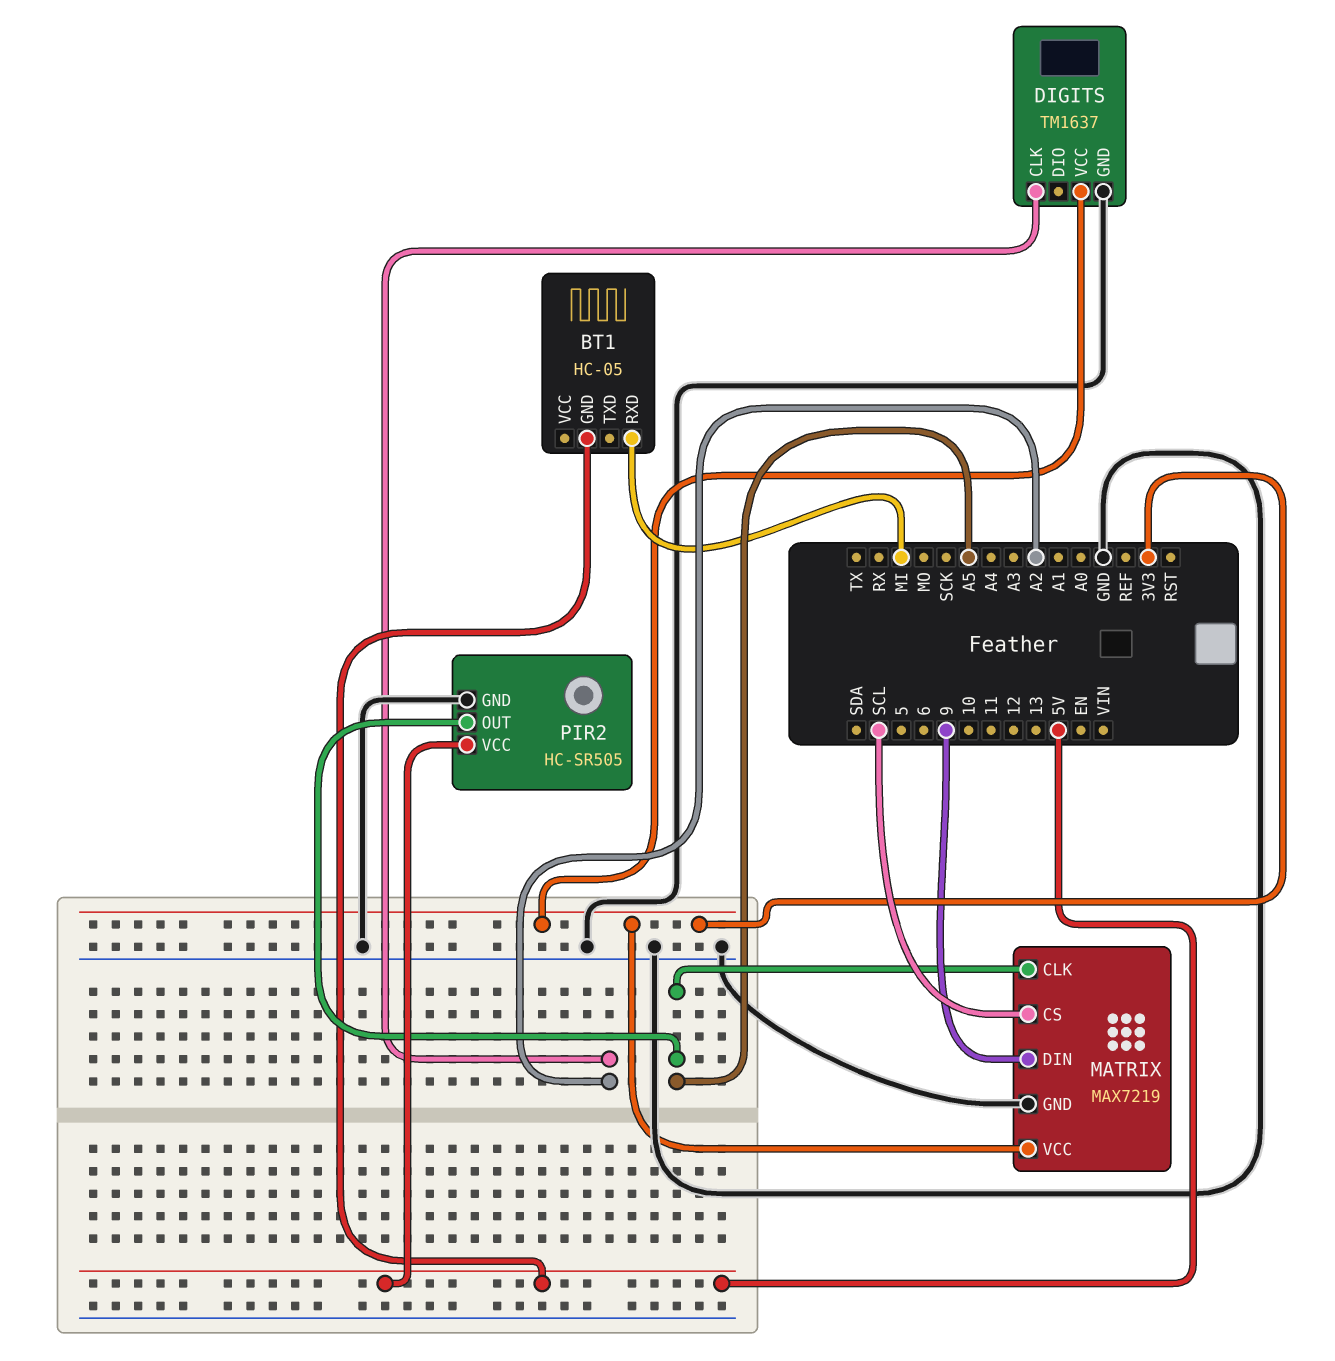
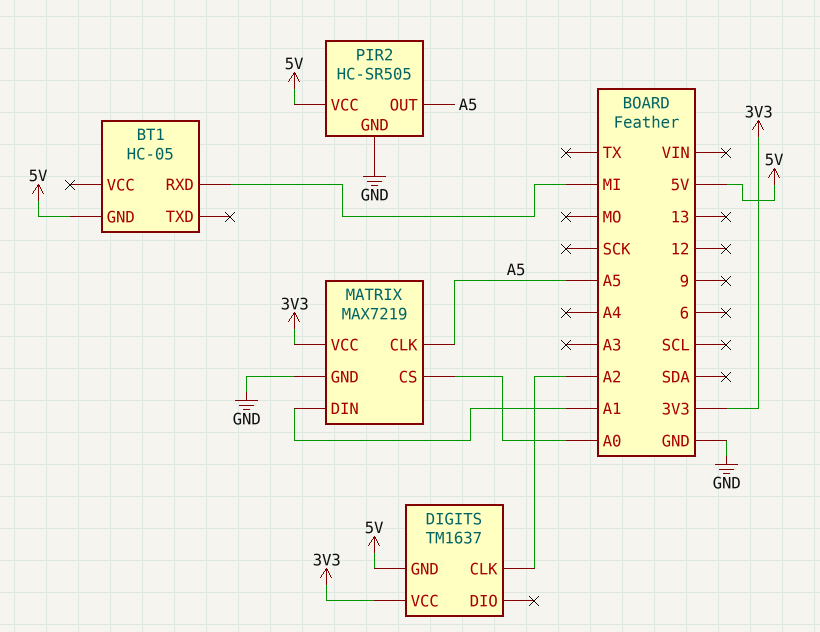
DIGITS pin GND: GND -> 5V
MATRIX pin CS: SCL -> A0
MATRIX pin DIN: 9 -> A1

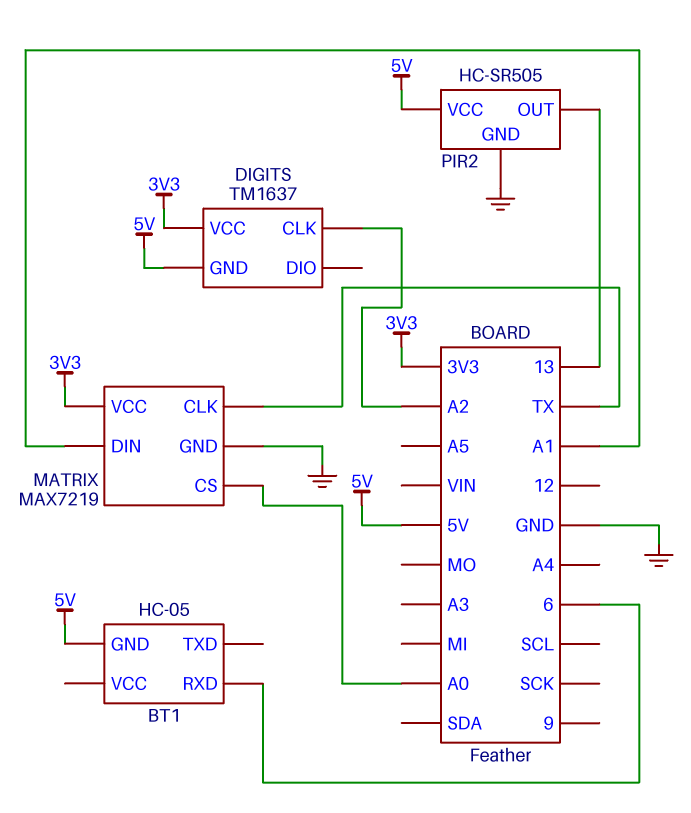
BT1 pin RXD: MI -> 6
MATRIX pin CLK: A5 -> TX
PIR2 pin OUT: A5 -> 13

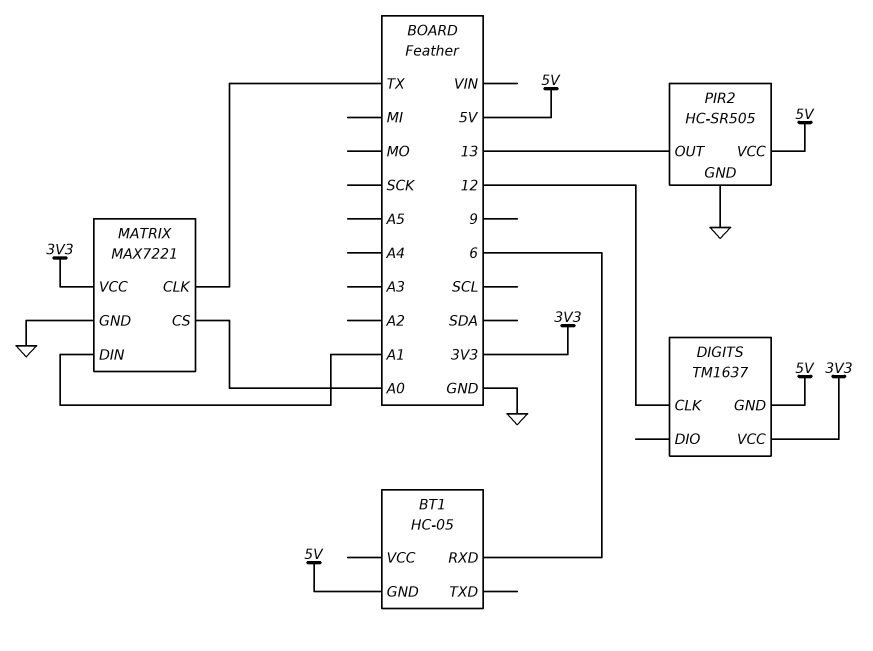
DIGITS pin CLK: A2 -> 12
MATRIX: MAX7219 -> MAX7221

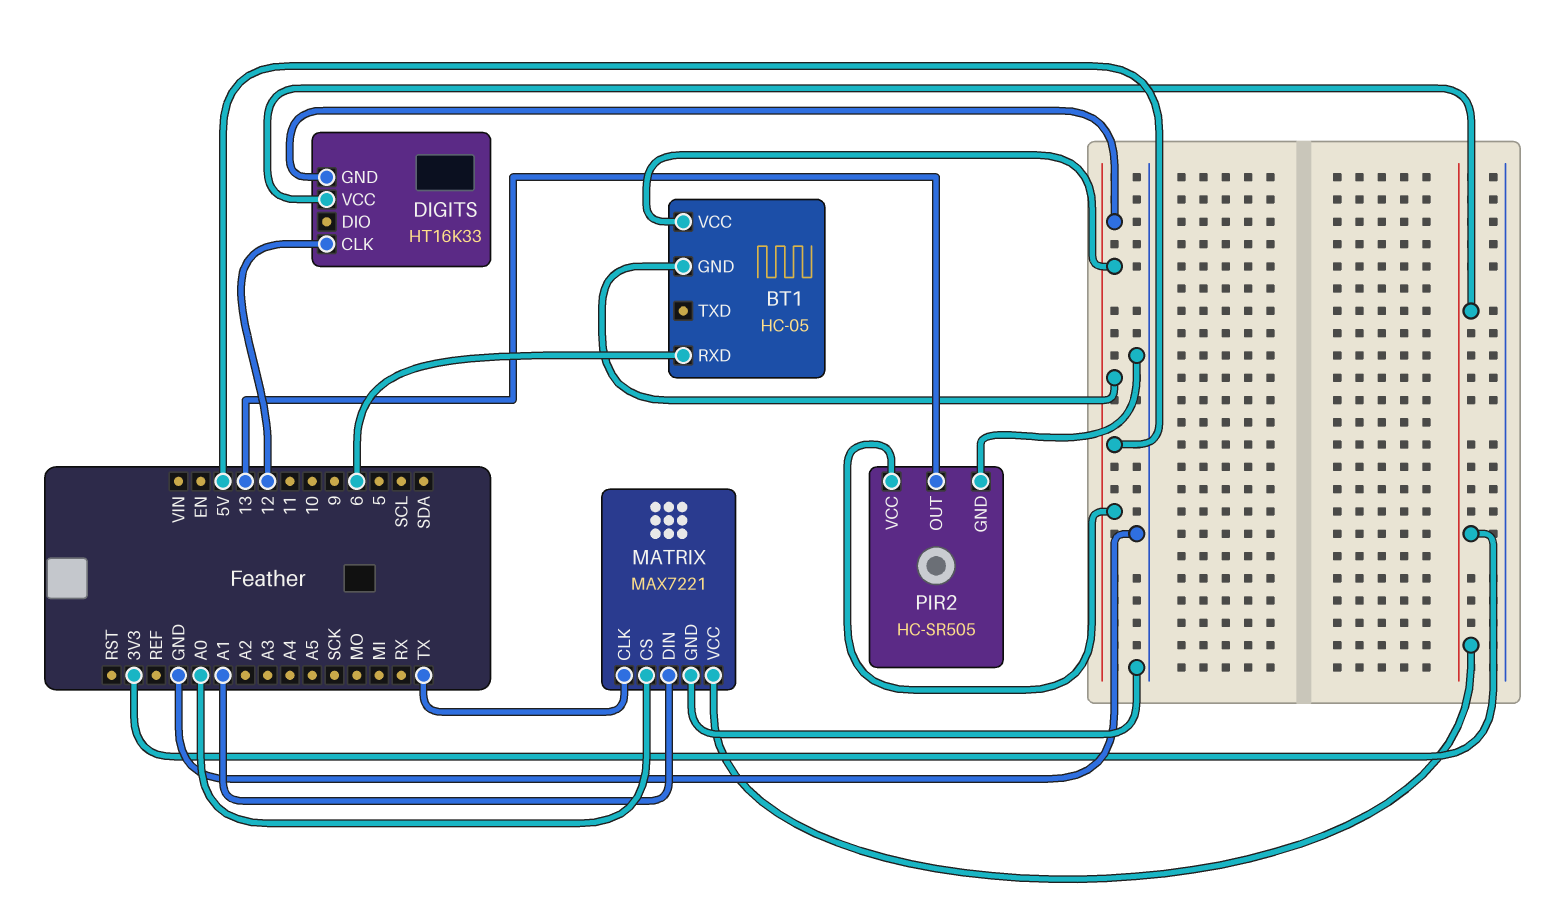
BT1 pin VCC: none -> 5V
DIGITS: TM1637 -> HT16K33

